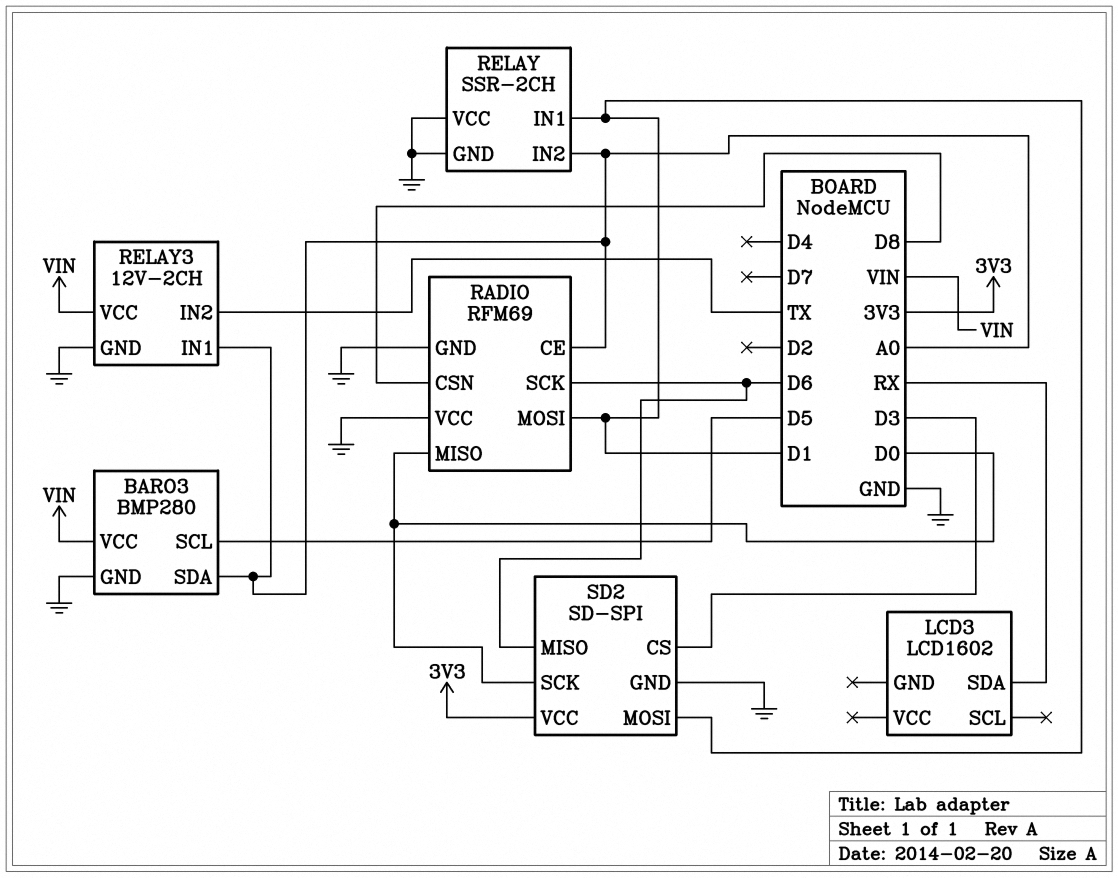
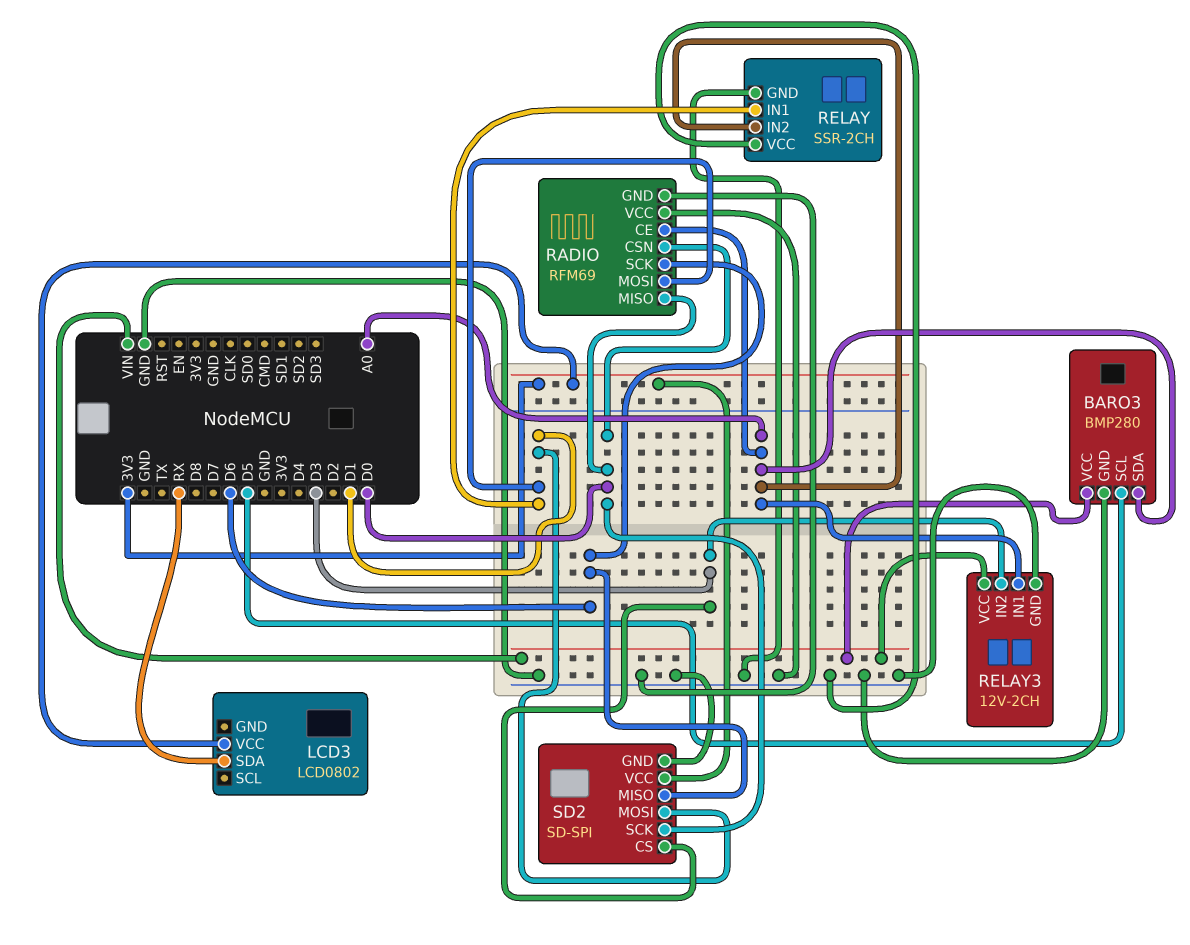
LCD3: LCD1602 -> LCD0802
LCD3 pin VCC: none -> 3V3
RADIO pin CSN: D8 -> D0
RELAY3 pin IN2: TX -> D3

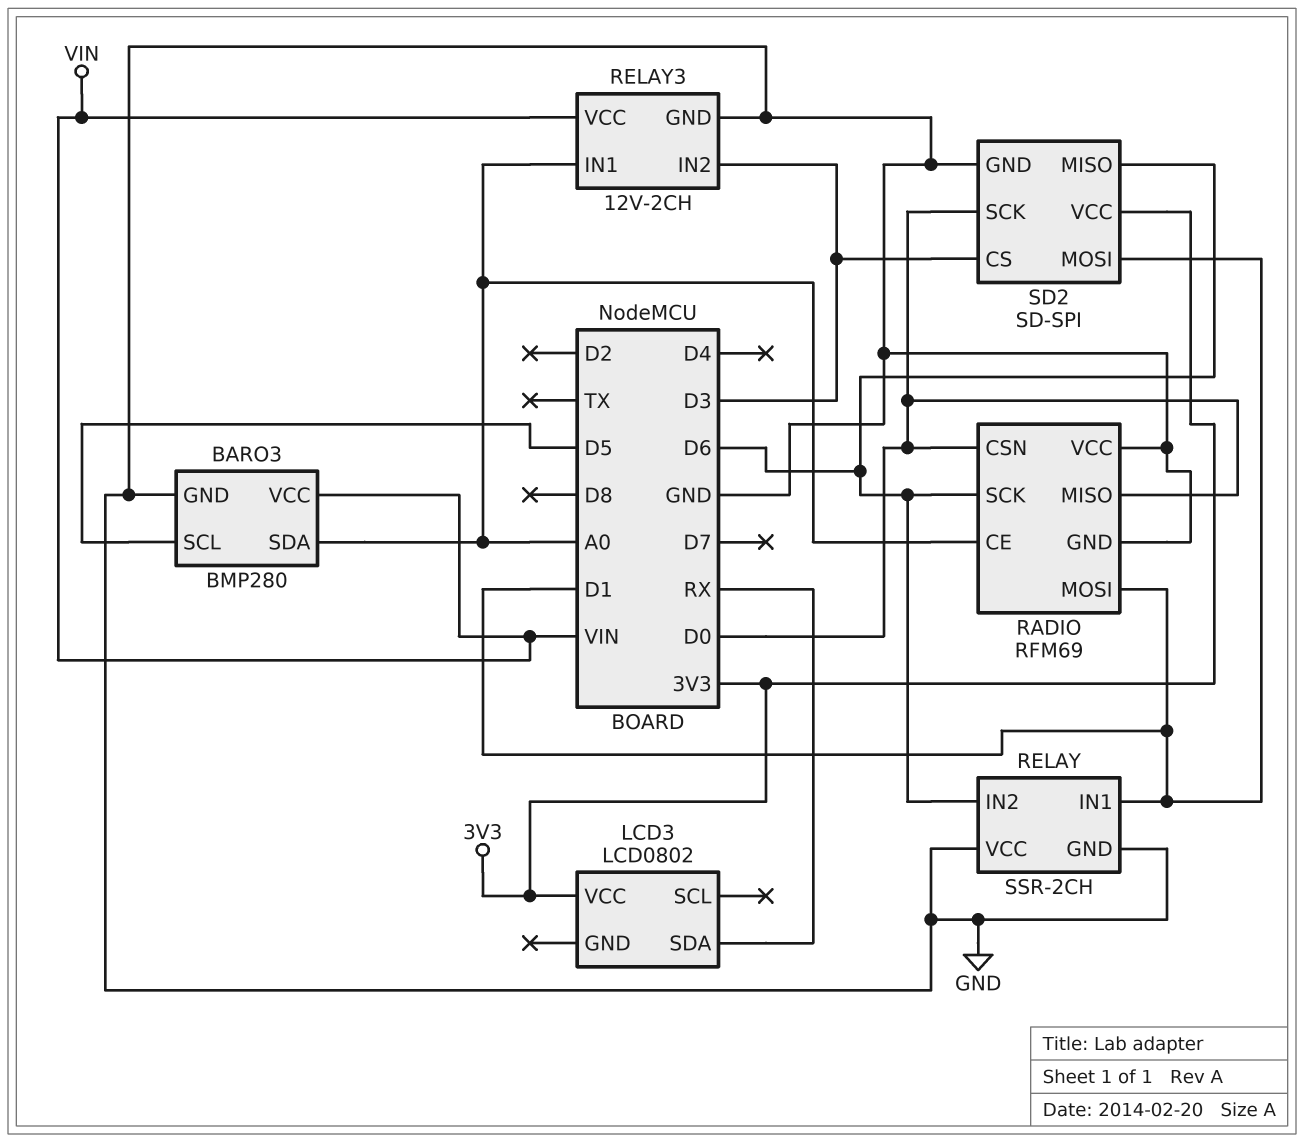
RELAY pin IN2: A0 -> D6

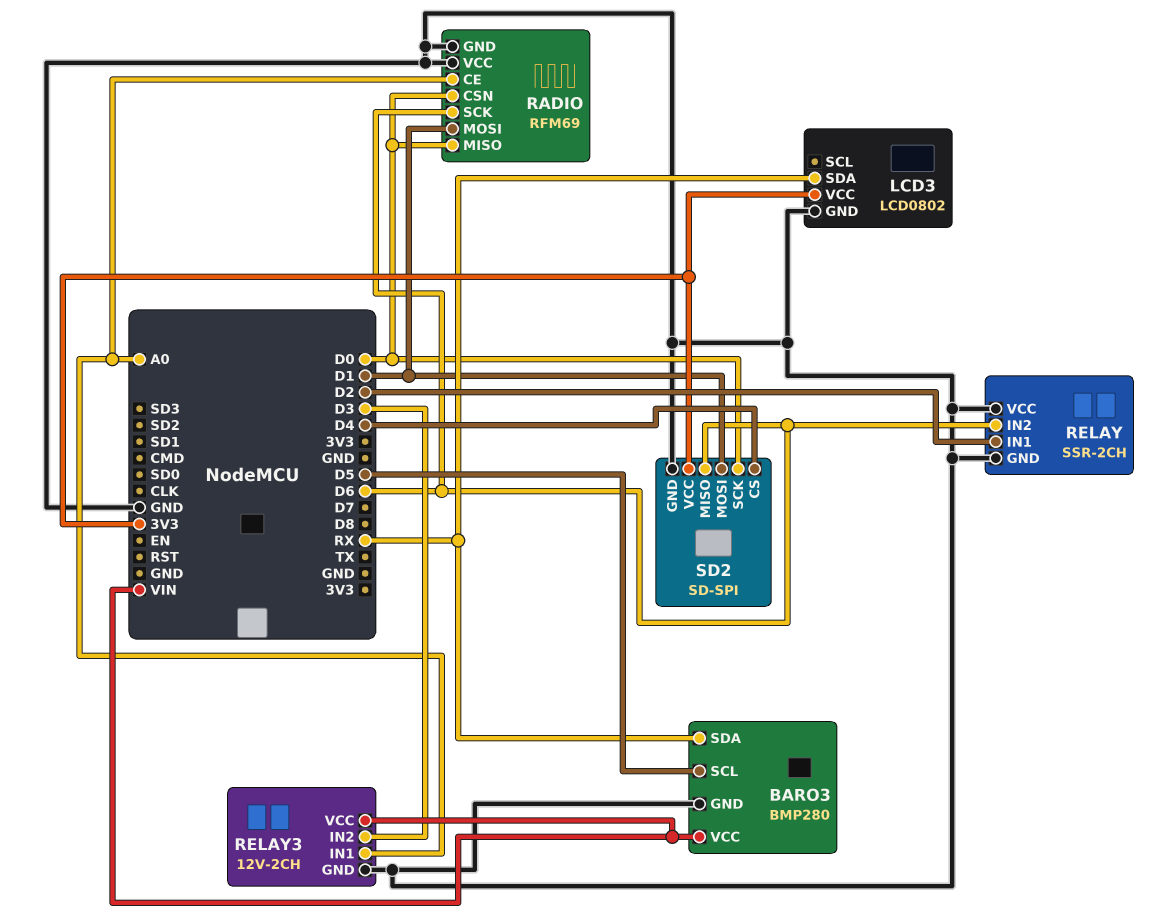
BARO3 pin SDA: A0 -> RX
LCD3 pin GND: none -> GND
RELAY pin IN1: D1 -> D2
SD2 pin CS: D3 -> D4

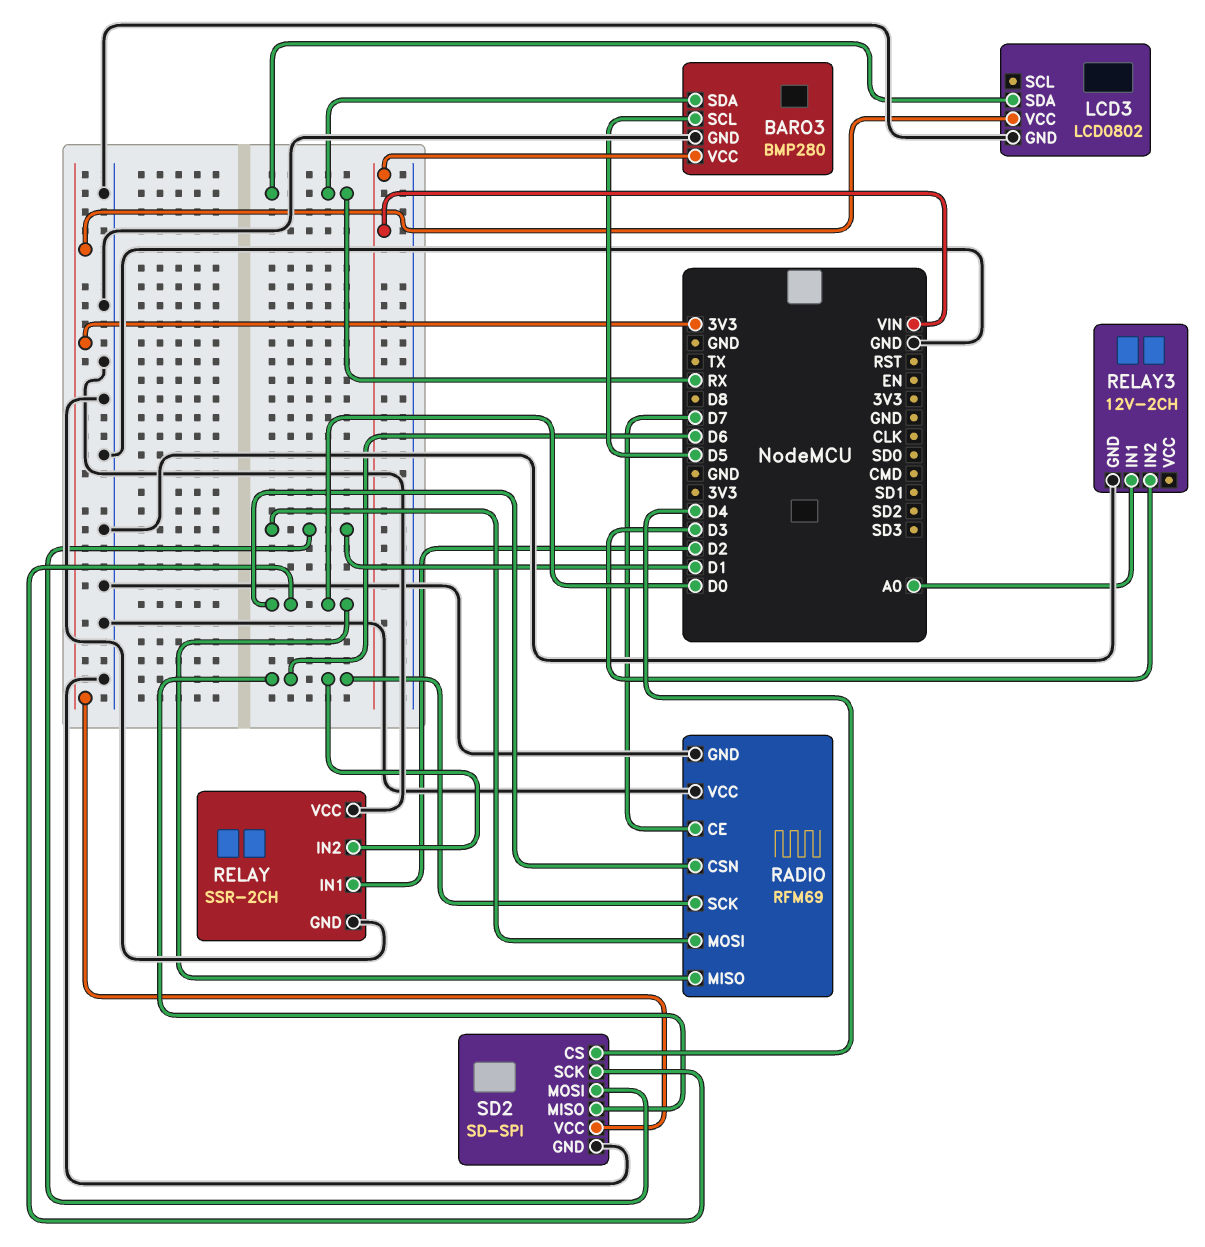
RADIO pin CE: A0 -> D7
RELAY3 pin VCC: VIN -> none

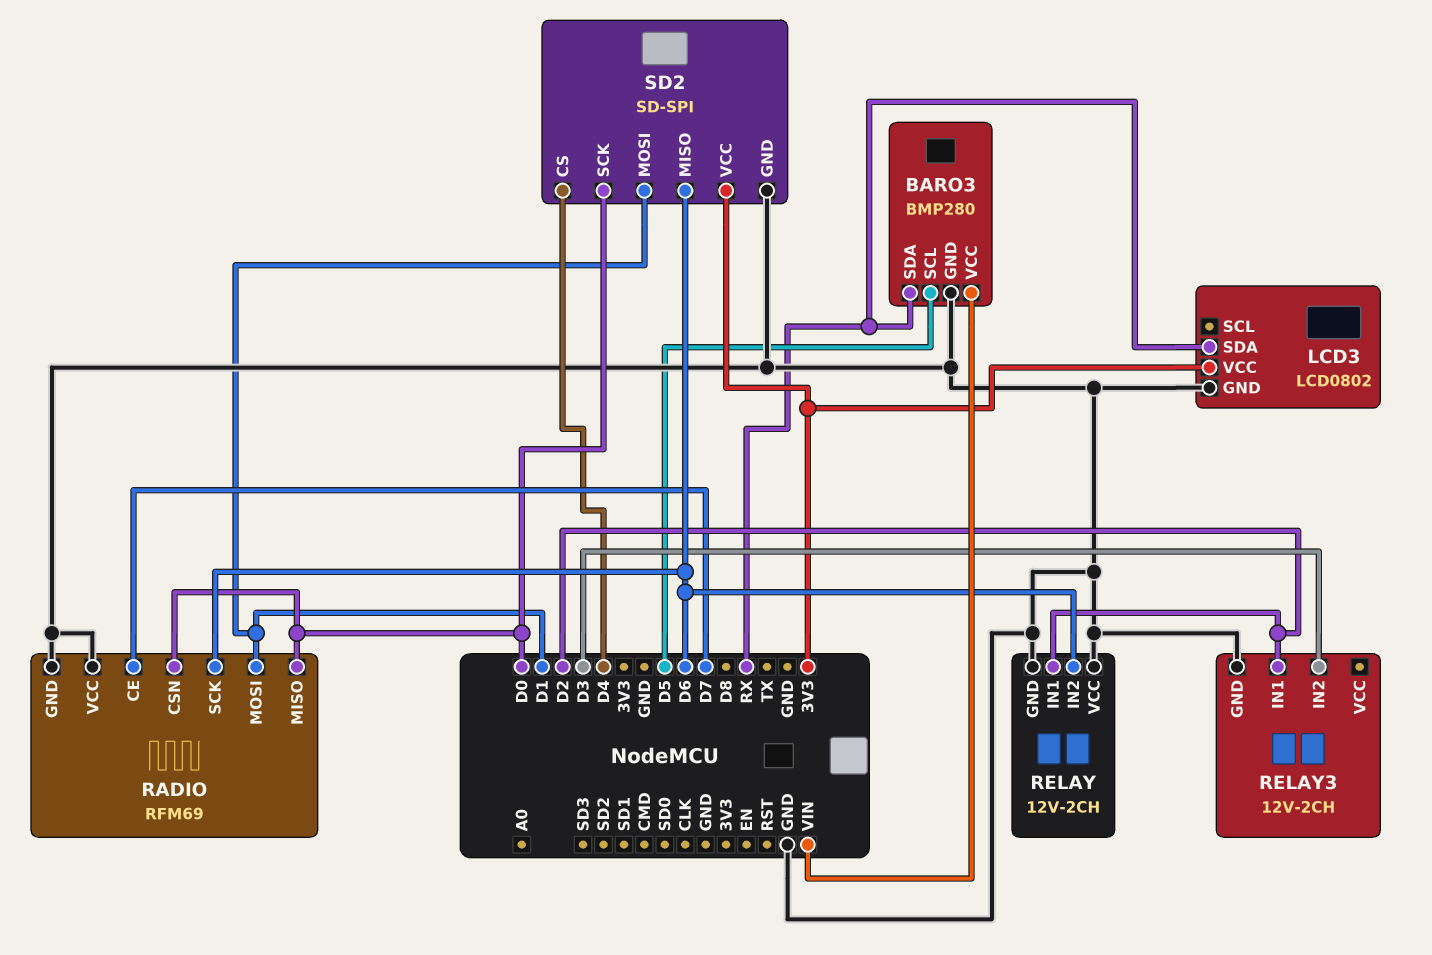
RELAY: SSR-2CH -> 12V-2CH
RELAY3 pin IN1: A0 -> D2

